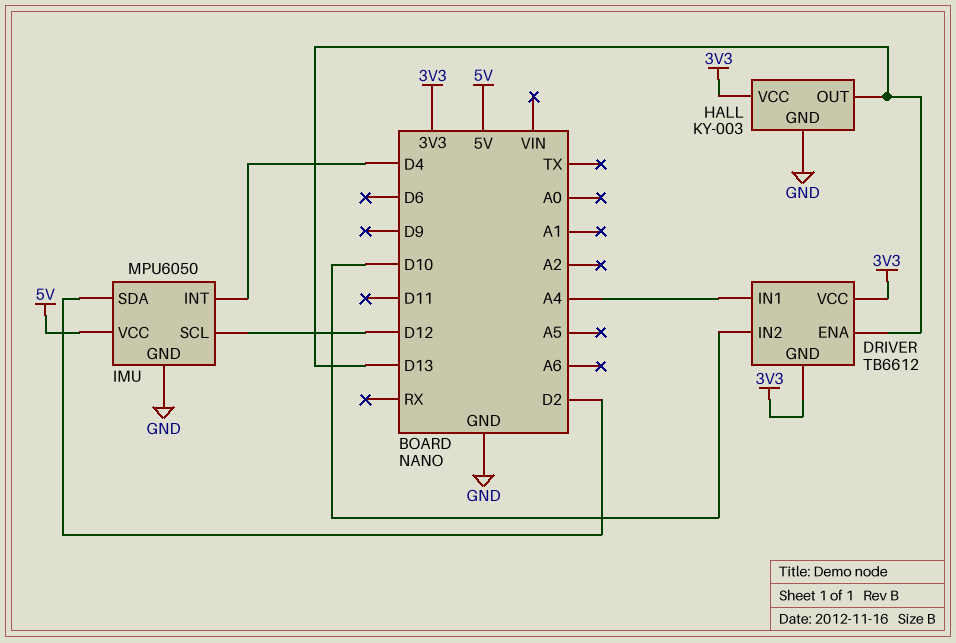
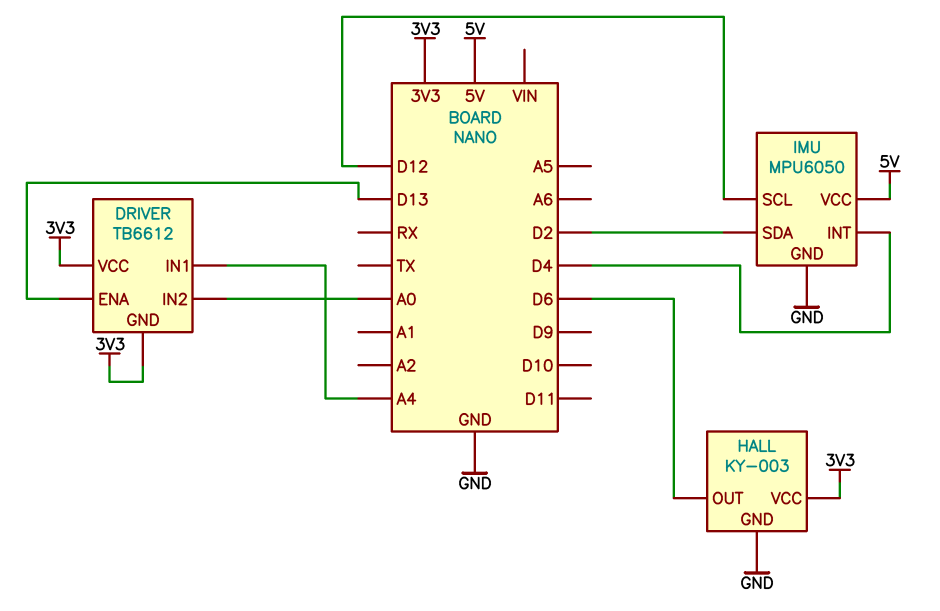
DRIVER pin IN2: D10 -> A0
HALL pin OUT: D13 -> D6

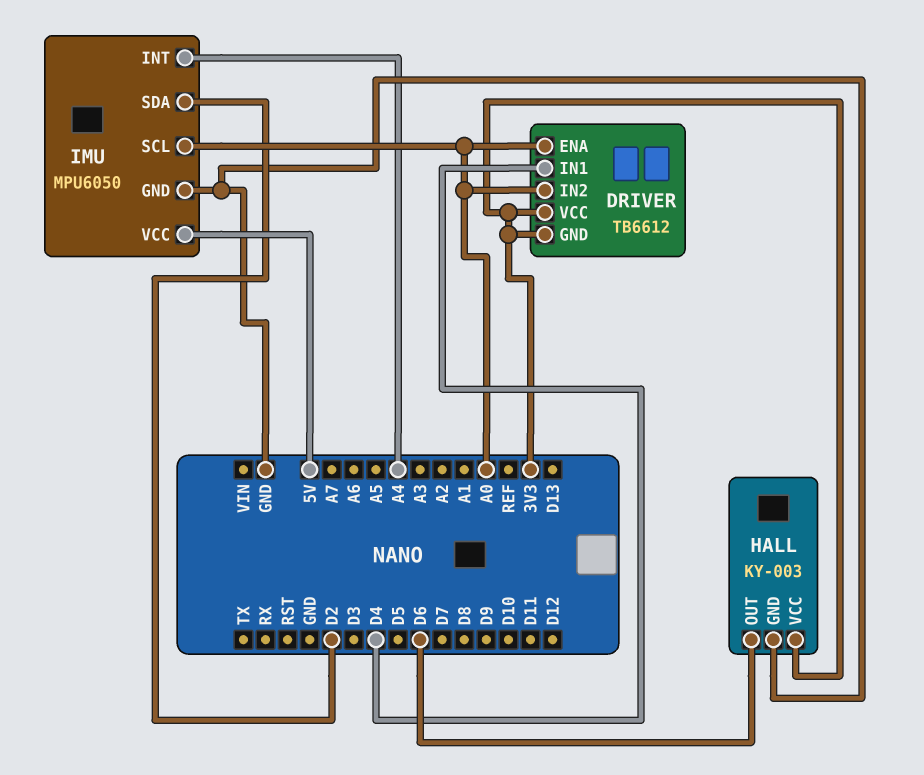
DRIVER pin ENA: D13 -> A0
DRIVER pin IN1: A4 -> D4
IMU pin INT: D4 -> A4
IMU pin SCL: D12 -> A0

